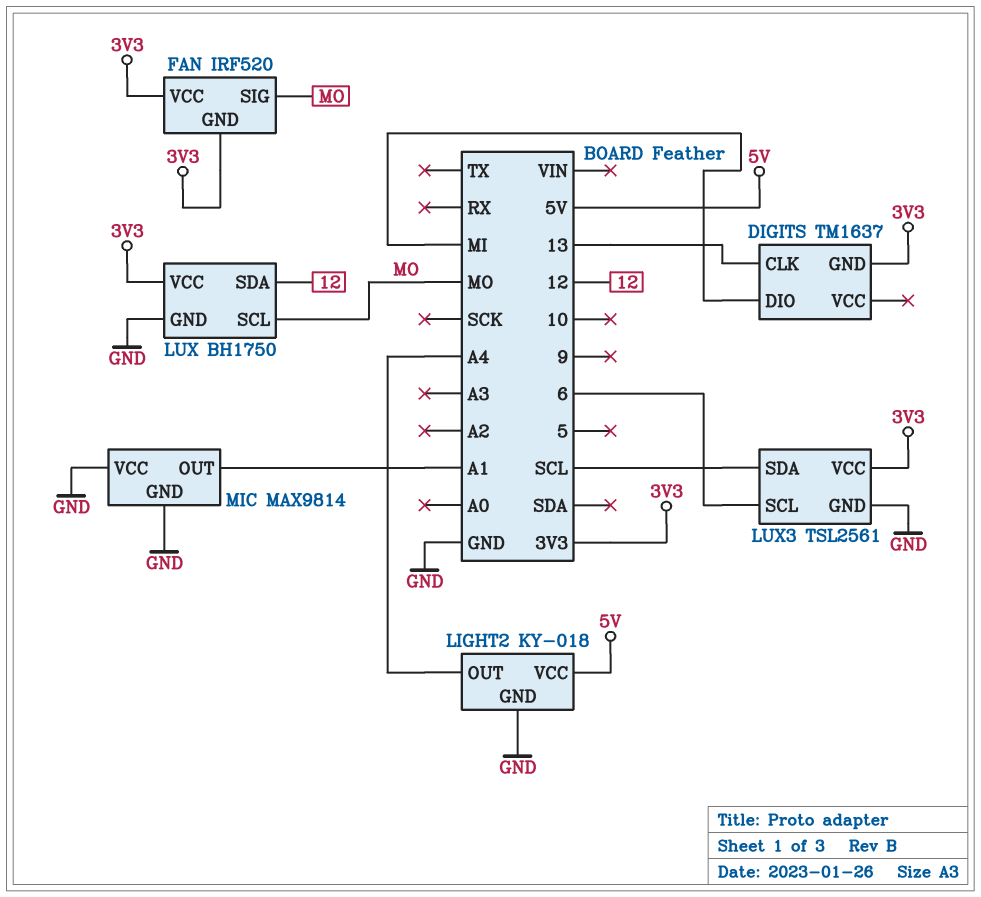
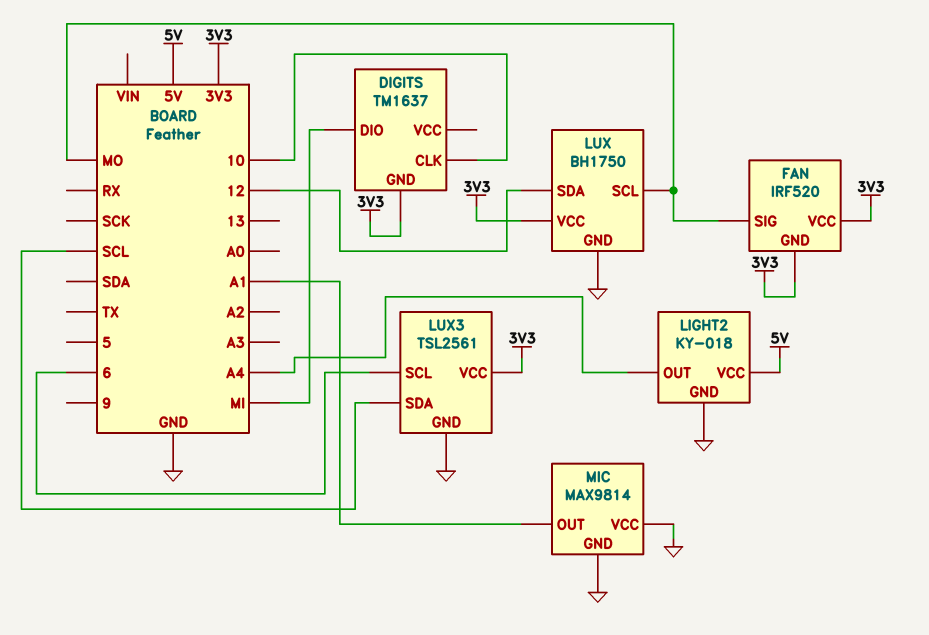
DIGITS pin CLK: 13 -> 10

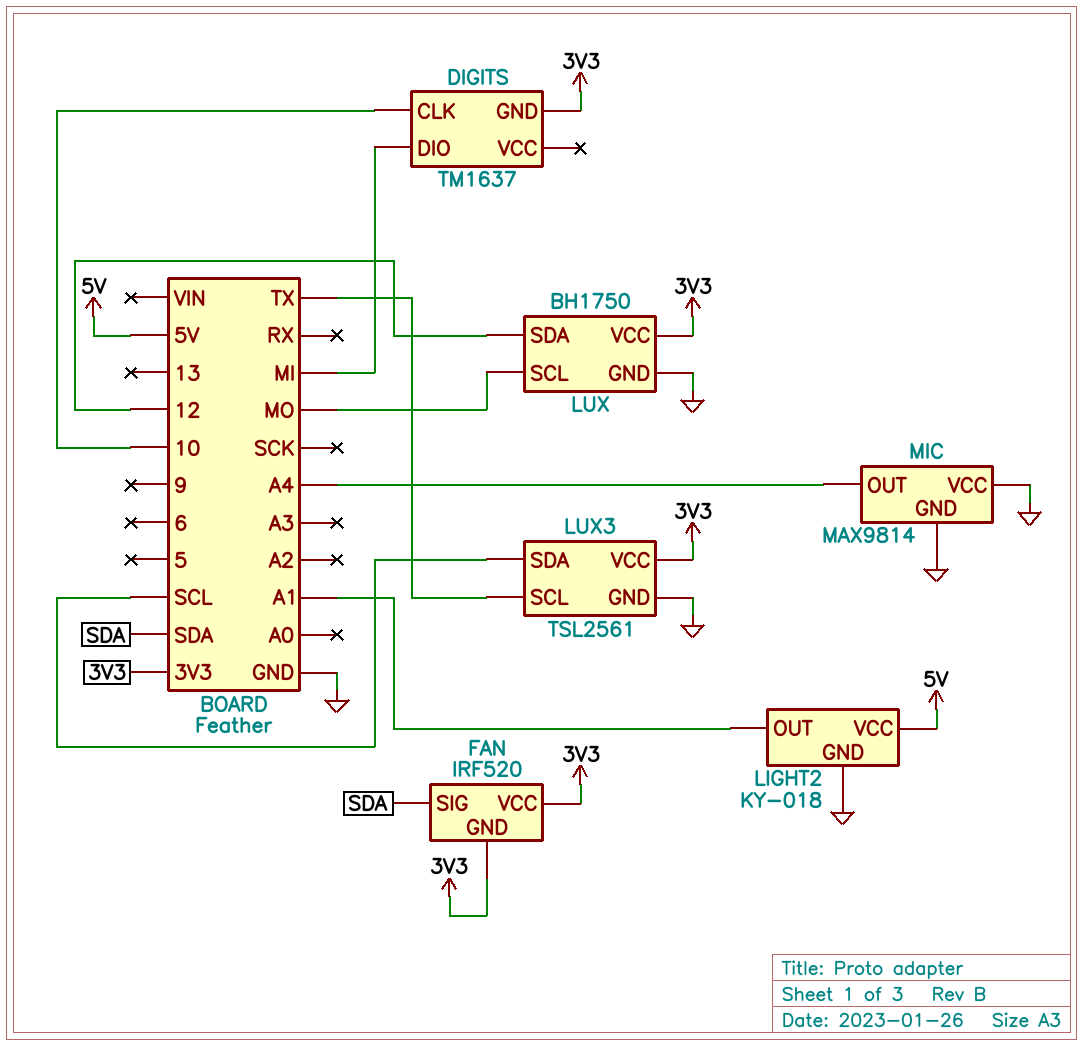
FAN pin SIG: MO -> SDA
LIGHT2 pin OUT: A4 -> A1
LUX3 pin SCL: 6 -> TX
MIC pin OUT: A1 -> A4

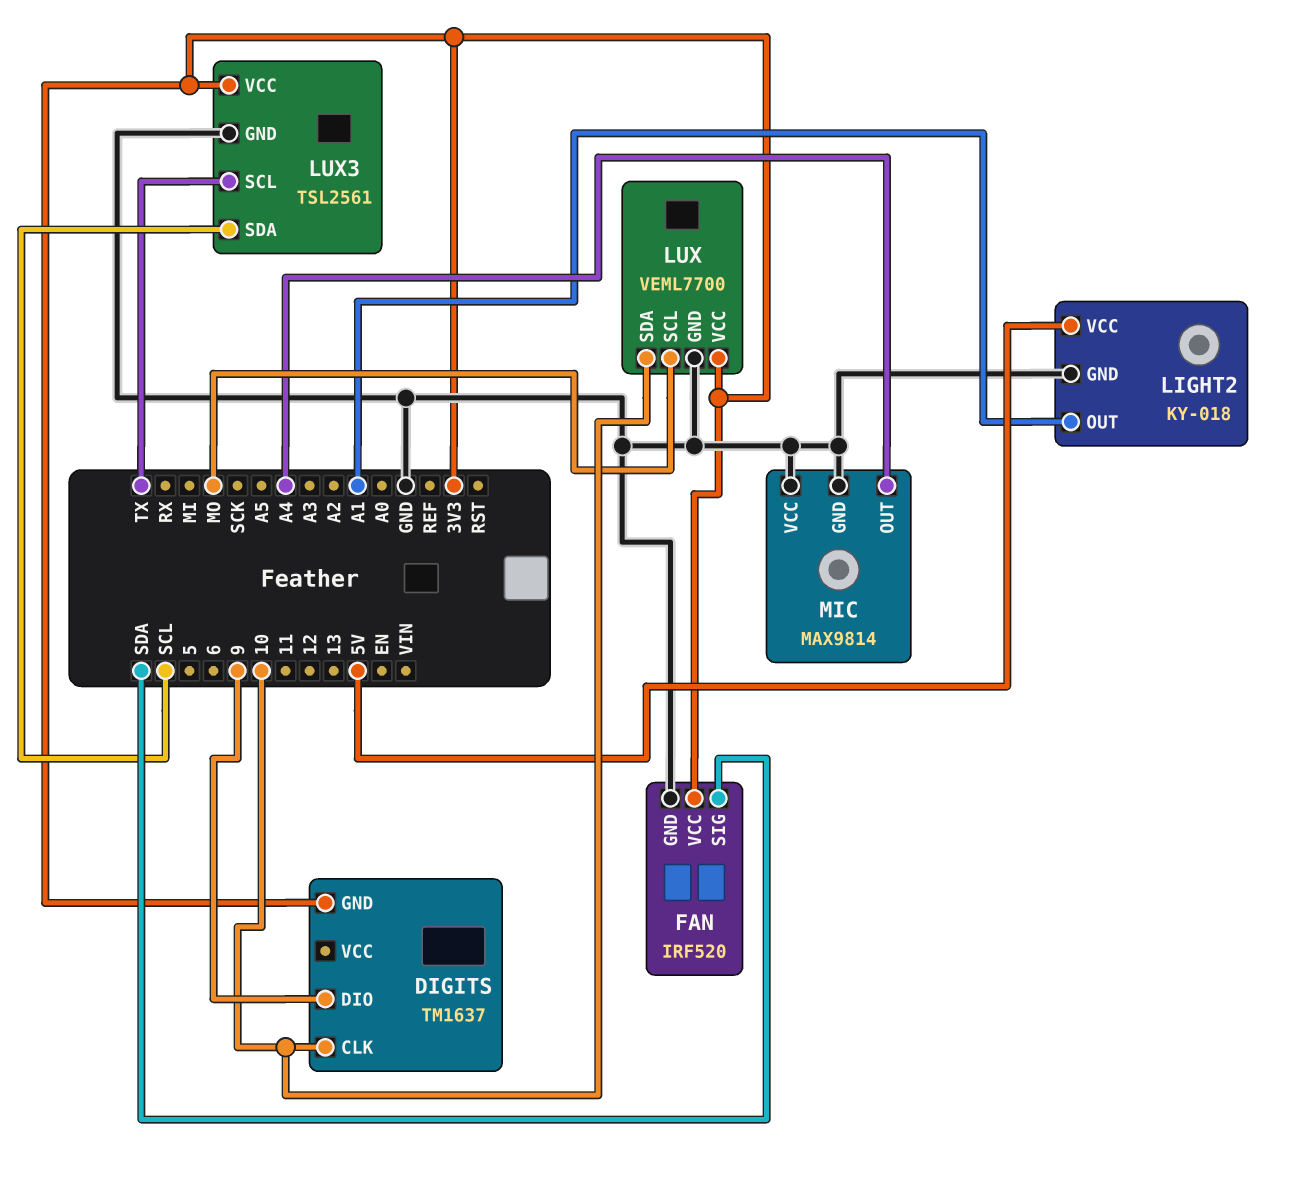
DIGITS pin DIO: MI -> 9
FAN pin GND: 3V3 -> GND
LUX: BH1750 -> VEML7700
LUX pin SDA: 12 -> 10

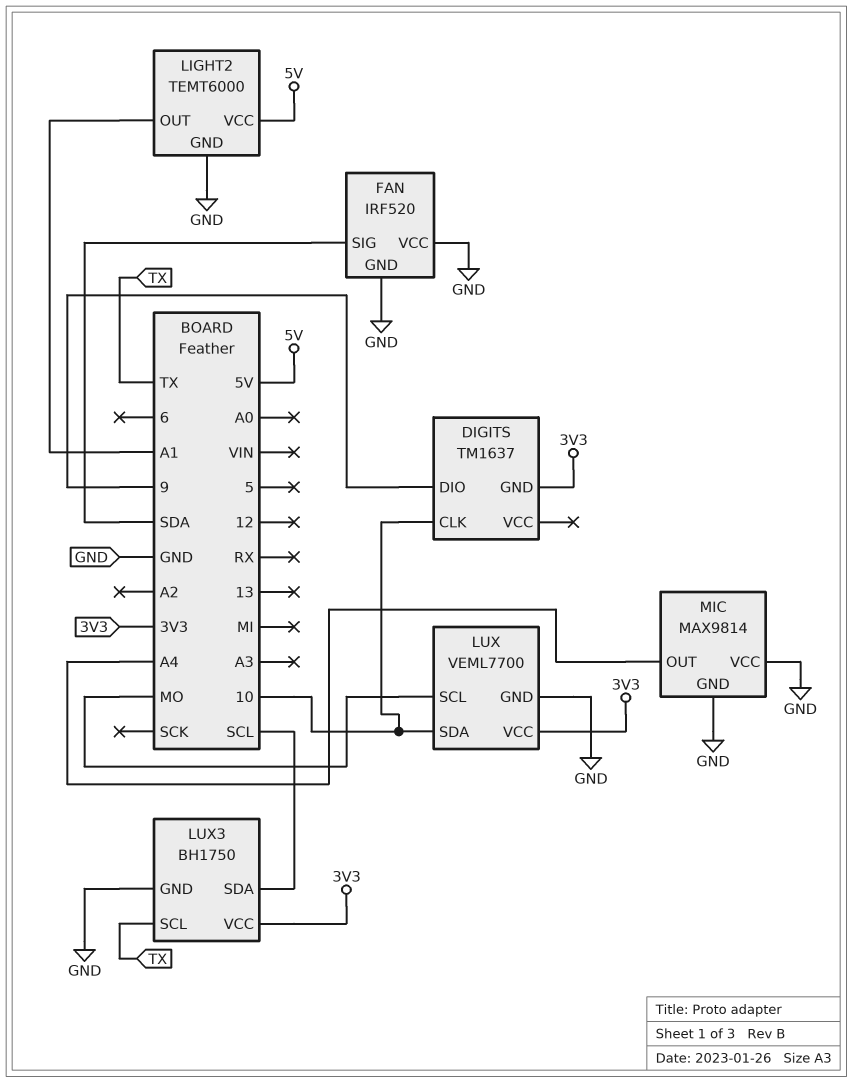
FAN pin VCC: 3V3 -> GND
LIGHT2: KY-018 -> TEMT6000
LUX3: TSL2561 -> BH1750

